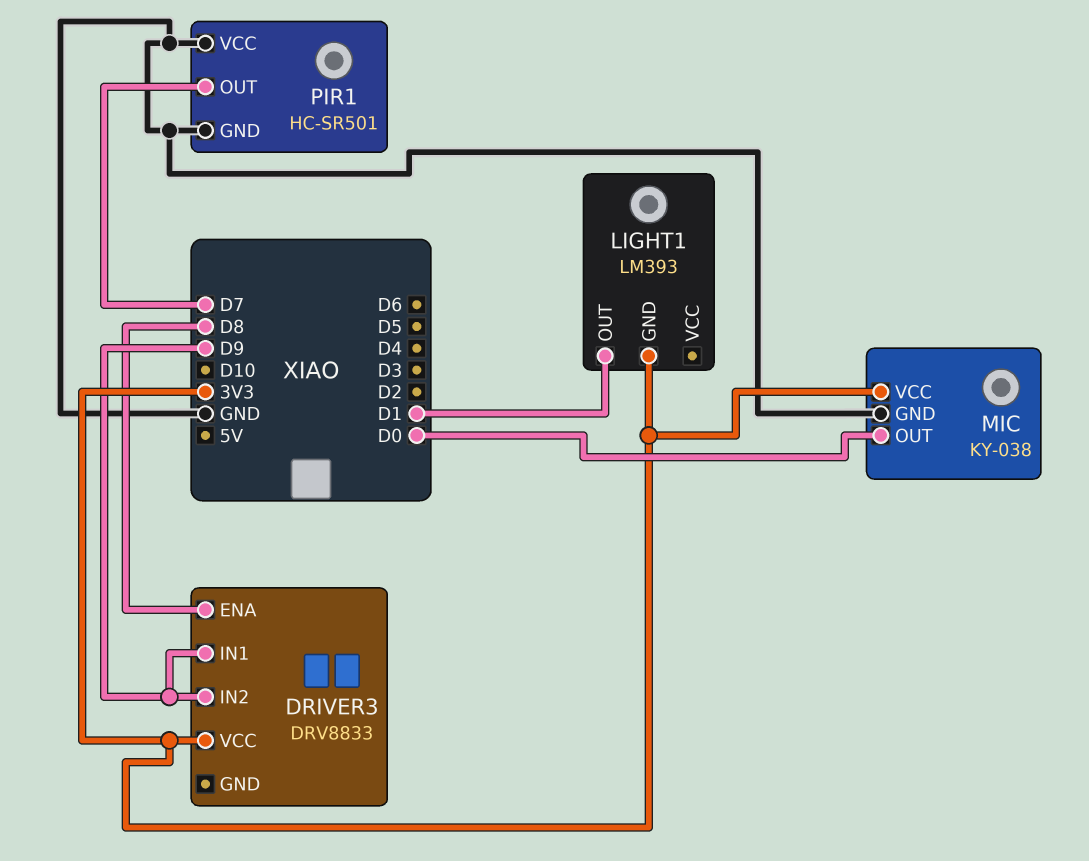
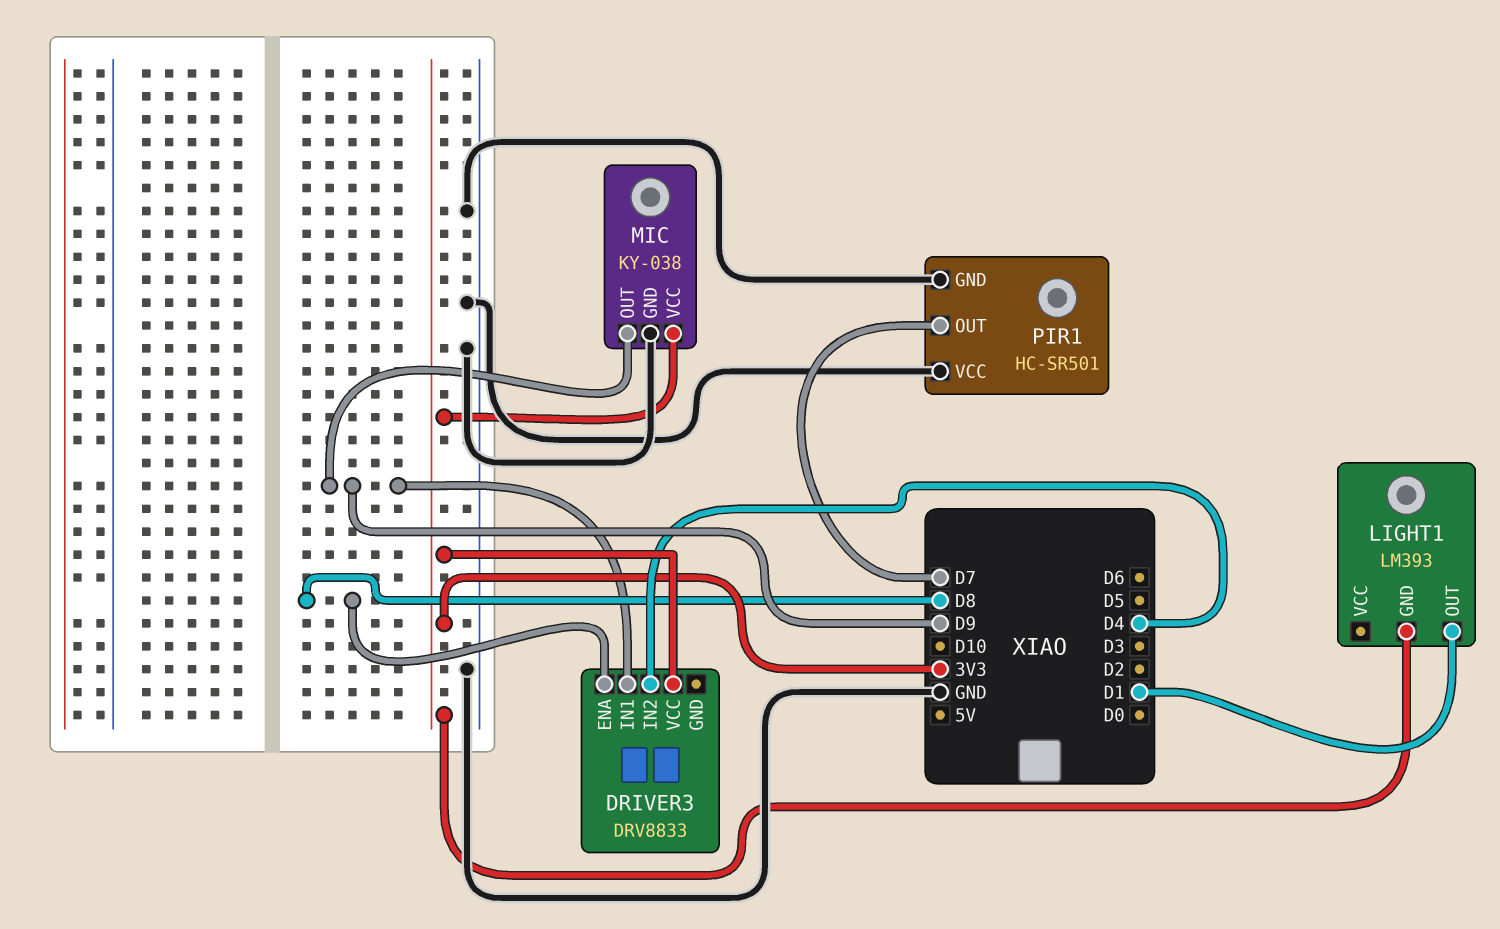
DRIVER3 pin IN2: D9 -> D4
MIC pin OUT: D0 -> D9

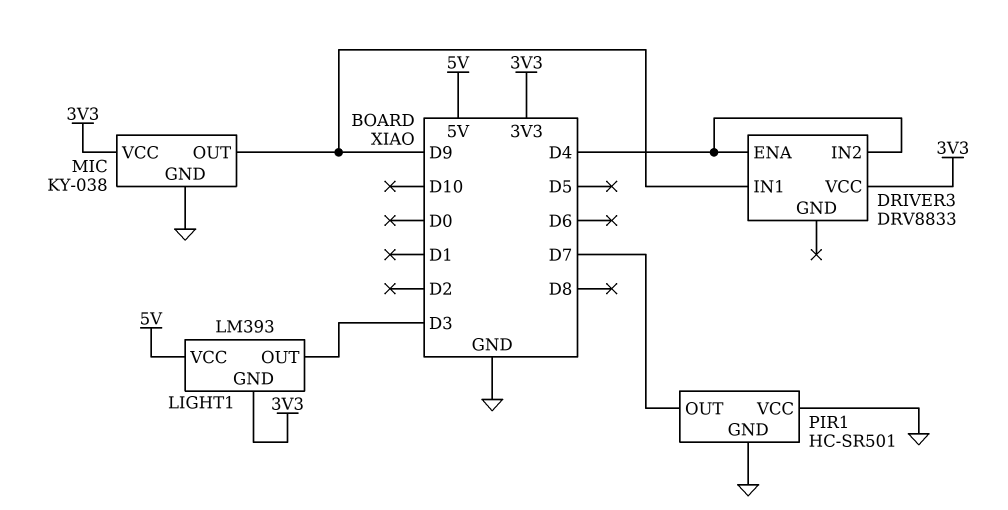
DRIVER3 pin ENA: D8 -> D4
LIGHT1 pin OUT: D1 -> D3
LIGHT1 pin VCC: none -> 5V

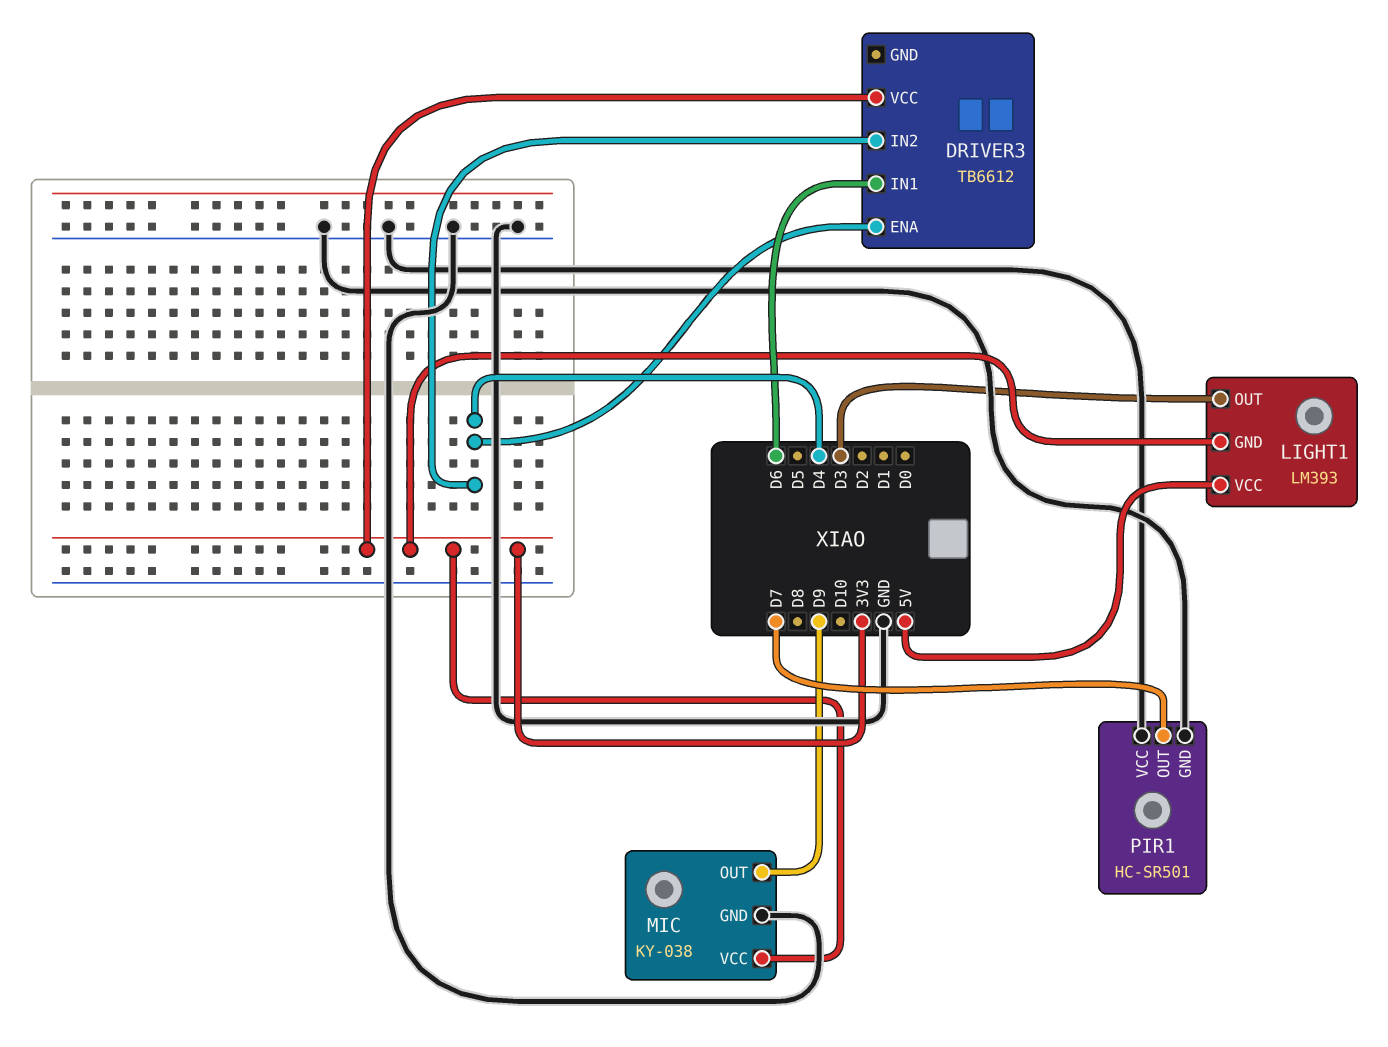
DRIVER3: DRV8833 -> TB6612
DRIVER3 pin IN1: D9 -> D6

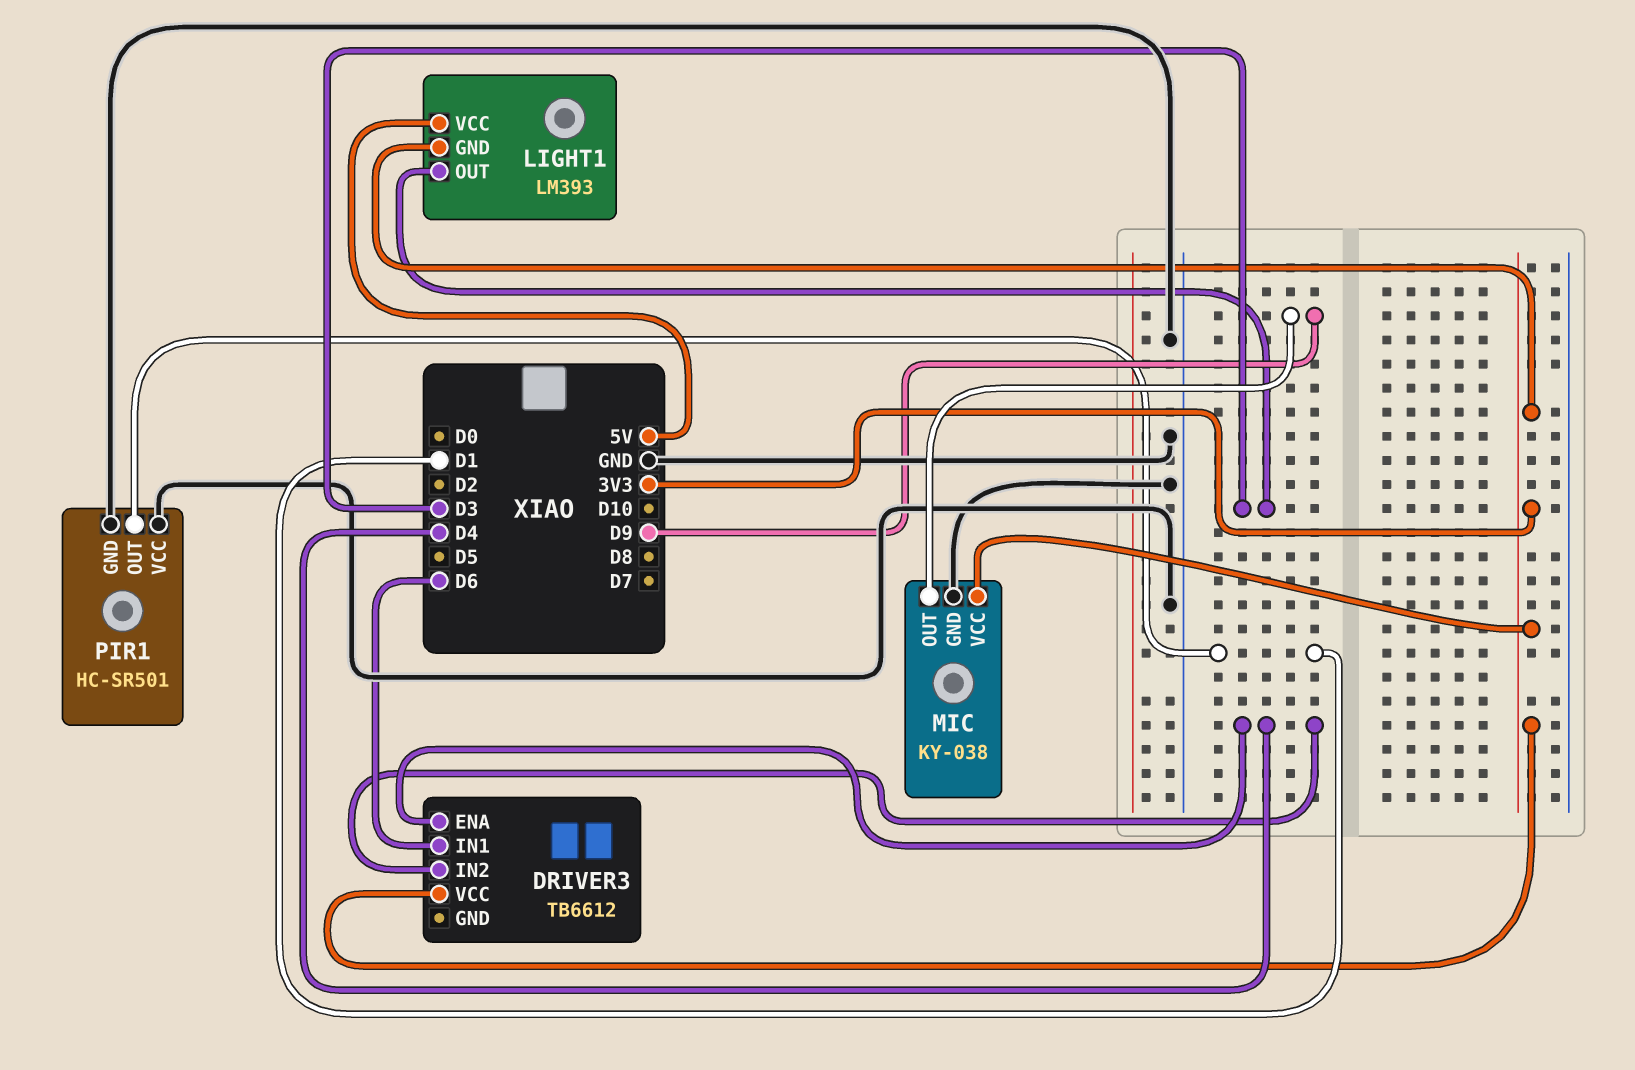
PIR1 pin OUT: D7 -> D1

